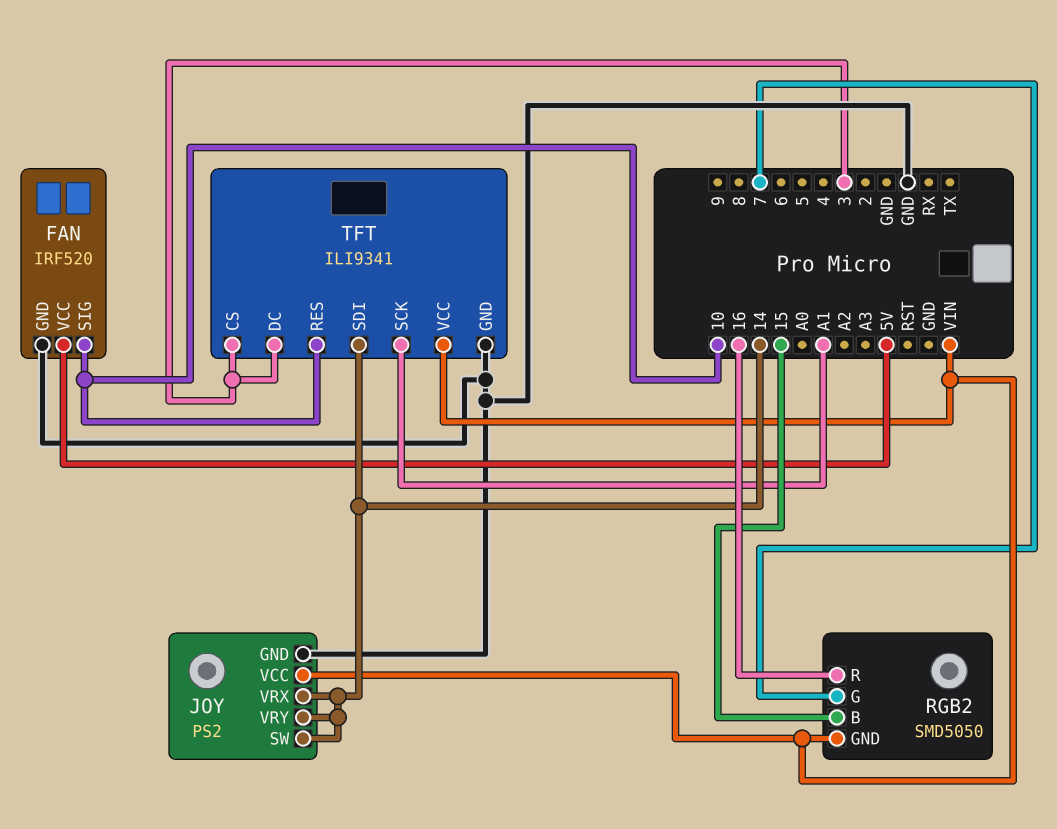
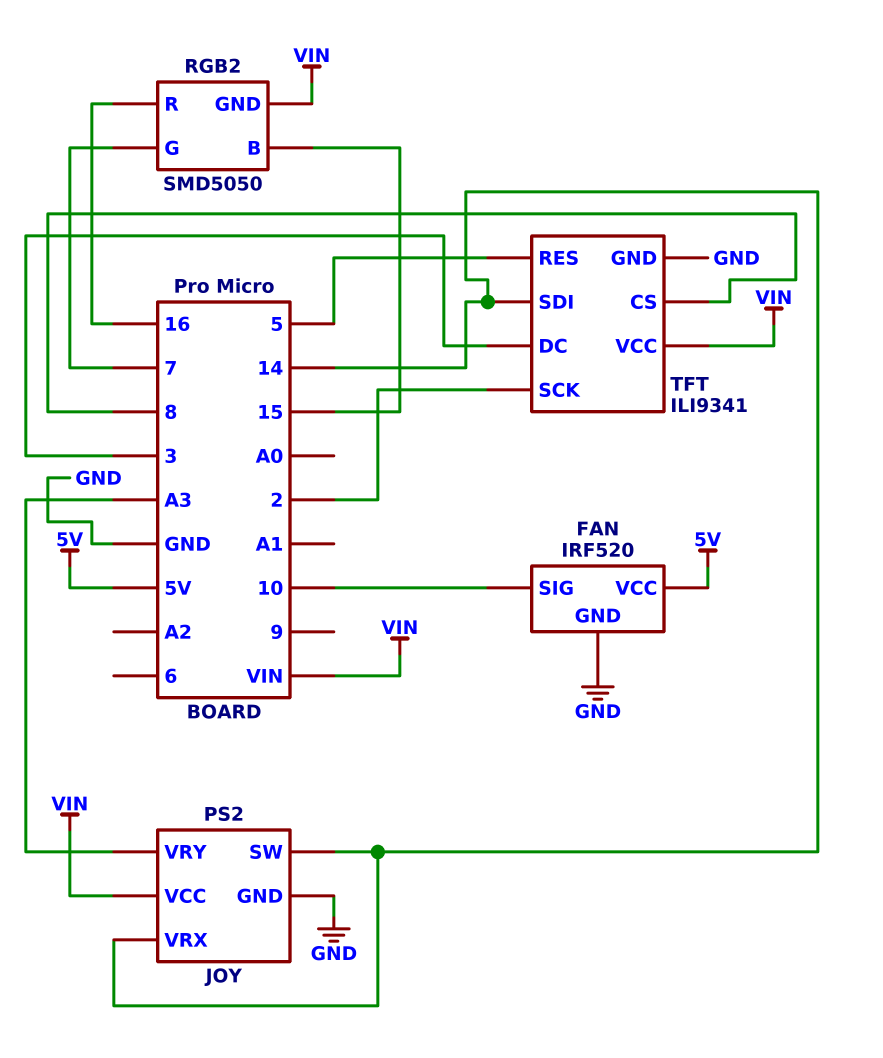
JOY pin VRY: 14 -> A3
TFT pin CS: 3 -> 8
TFT pin RES: 10 -> 5
TFT pin SCK: A1 -> 2

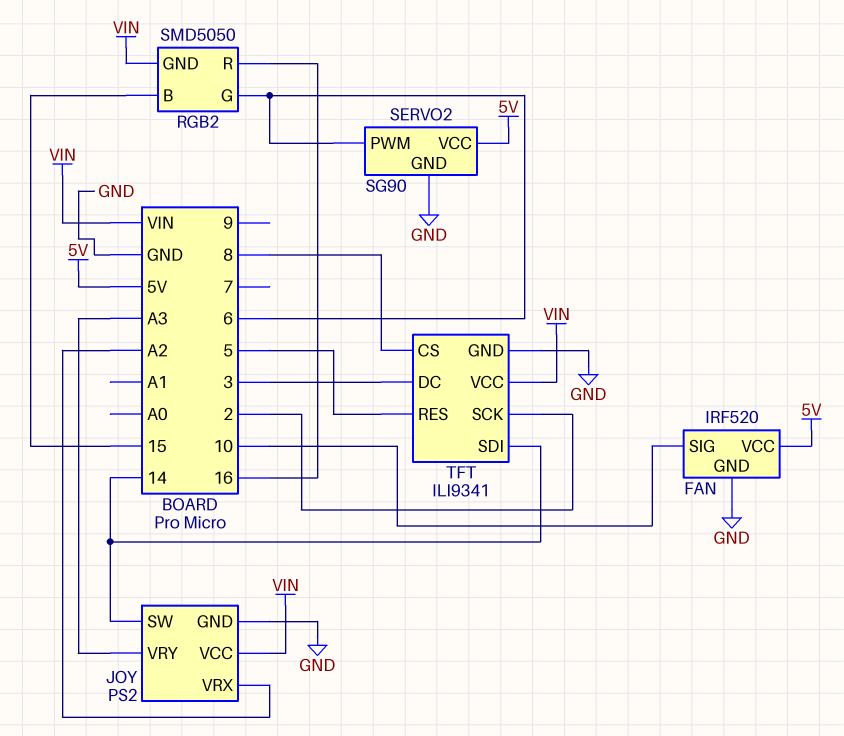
JOY pin VRX: 14 -> A2
RGB2 pin G: 7 -> 6
SERVO2: none -> SG90
SERVO2 pin GND: none -> GND
SERVO2 pin PWM: none -> 6
SERVO2 pin VCC: none -> 5V

